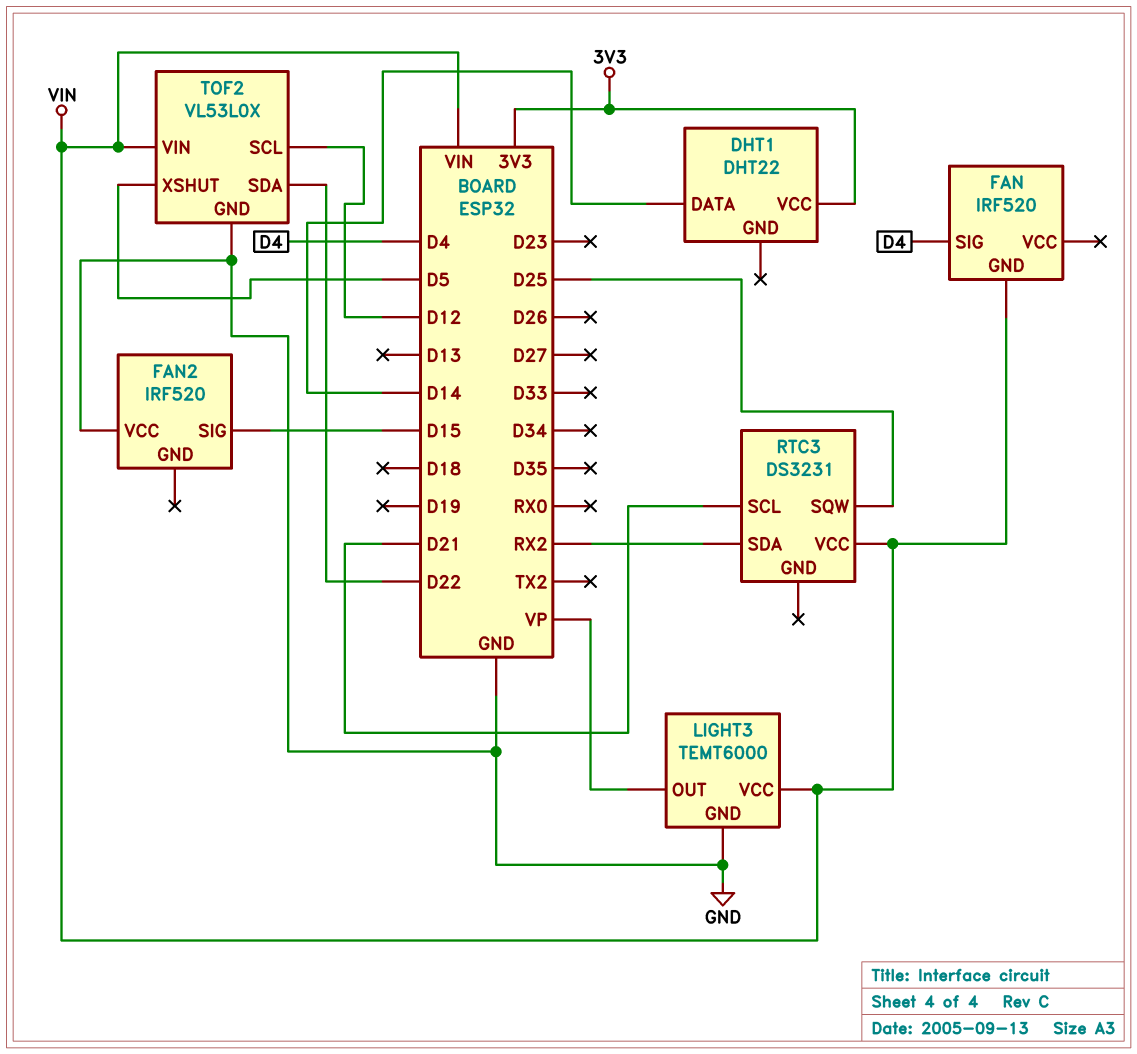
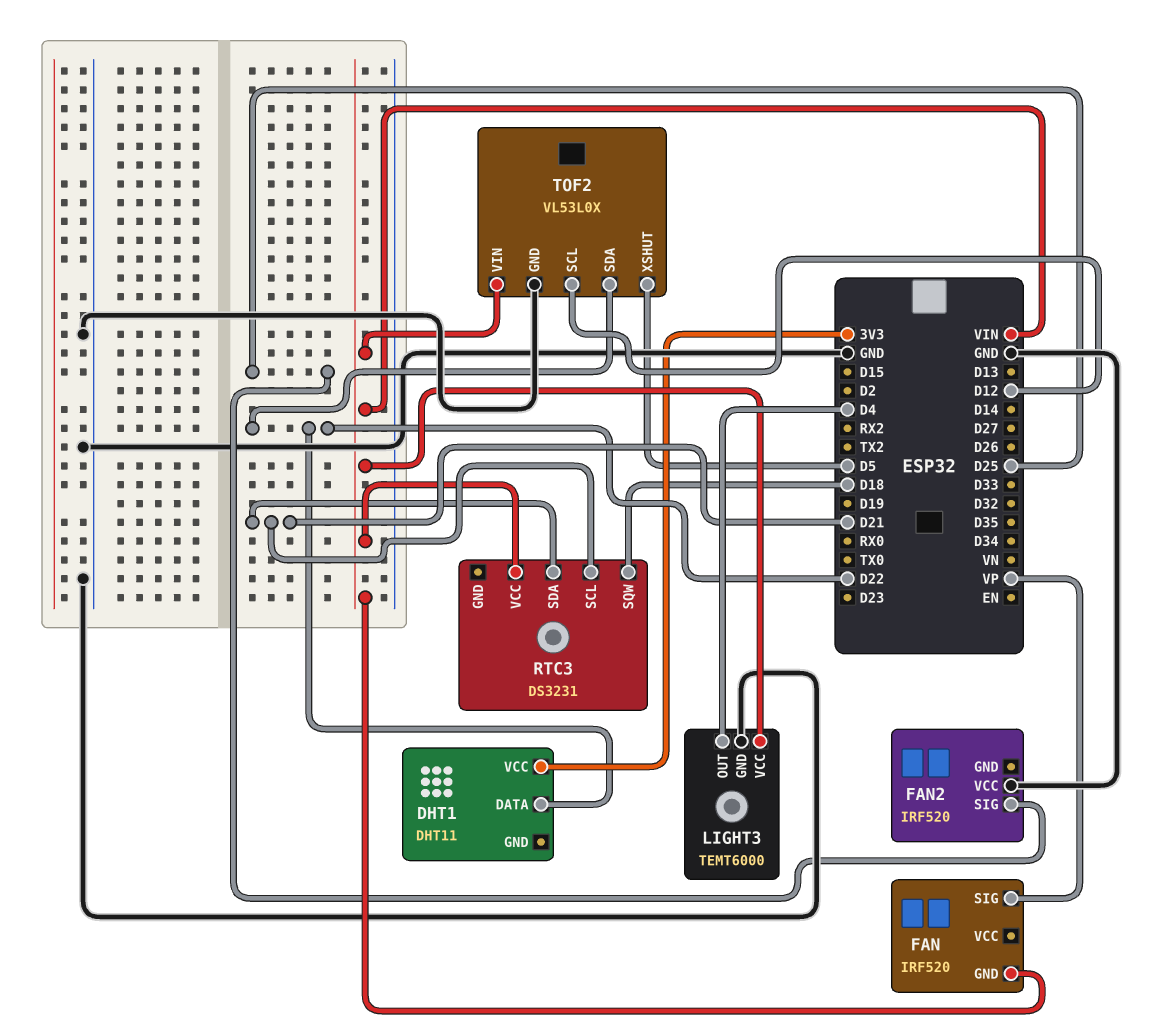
DHT1: DHT22 -> DHT11
DHT1 pin DATA: D14 -> D22
FAN pin SIG: D4 -> VP
FAN2 pin SIG: D15 -> D25
LIGHT3 pin OUT: VP -> D4
RTC3 pin SDA: RX2 -> D21
RTC3 pin SQW: D25 -> D18

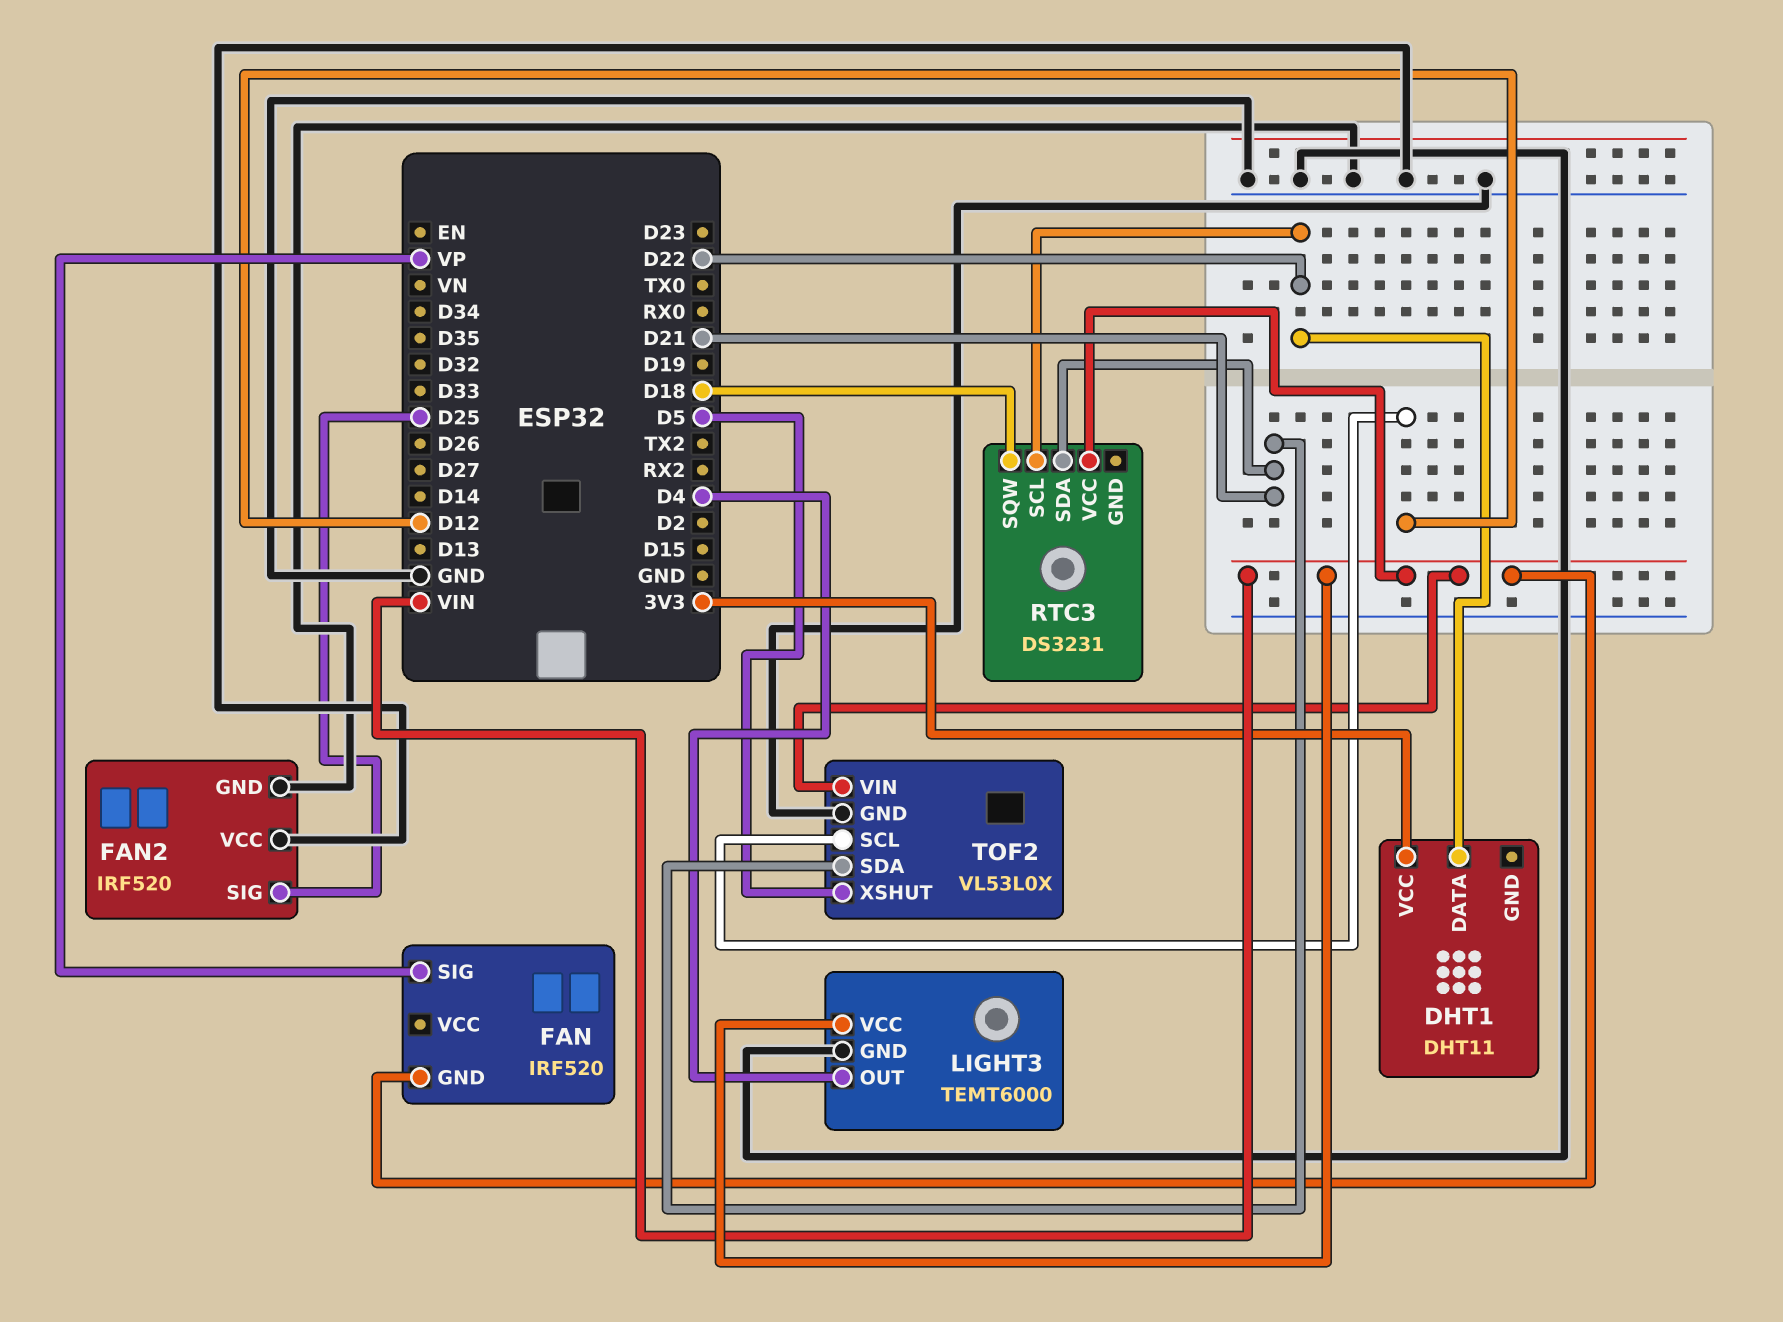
FAN2 pin GND: none -> GND
RTC3 pin SCL: D21 -> D22
TOF2 pin SDA: D22 -> D21

